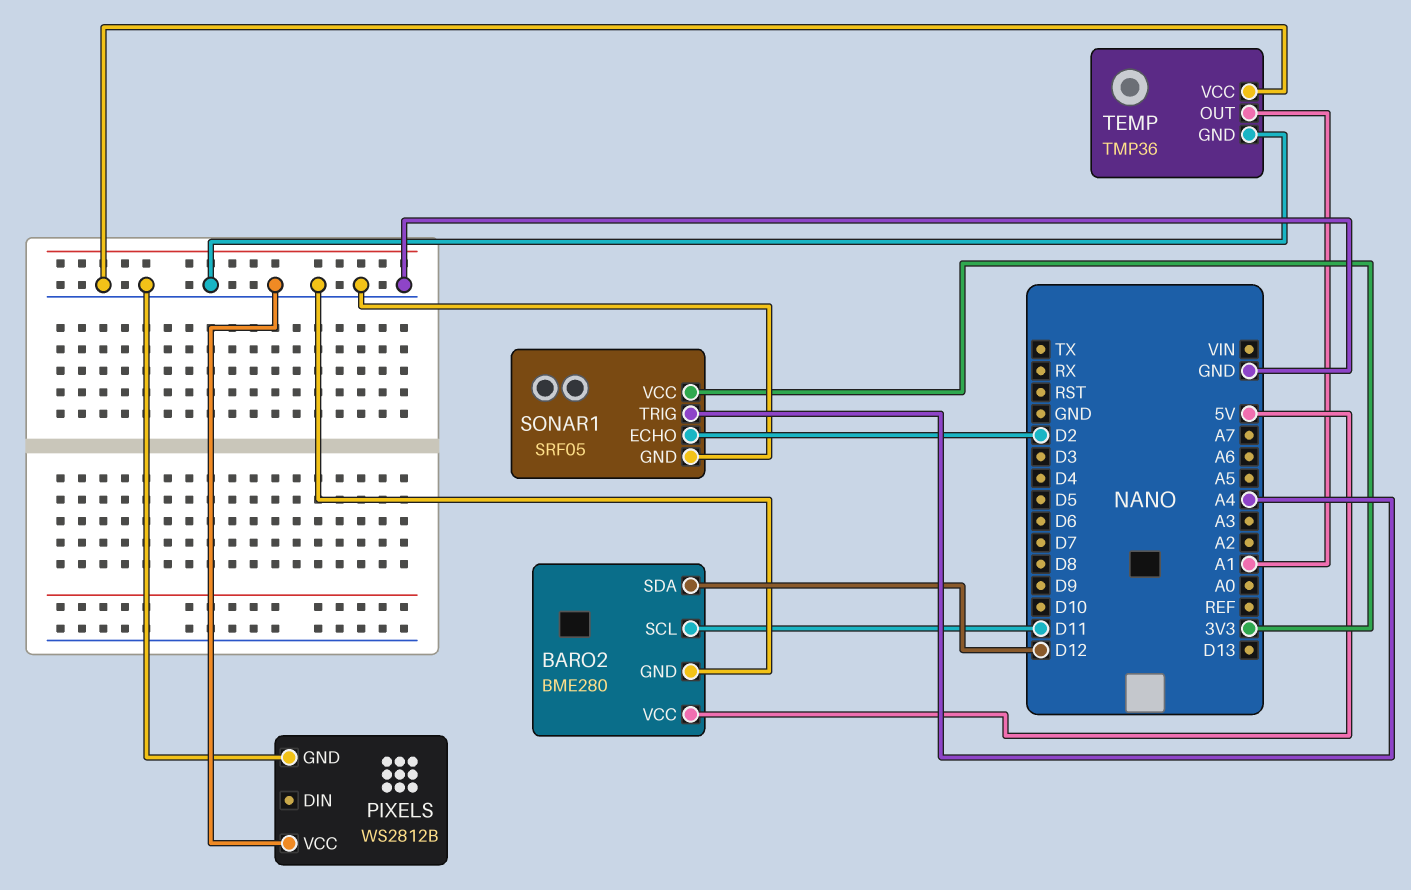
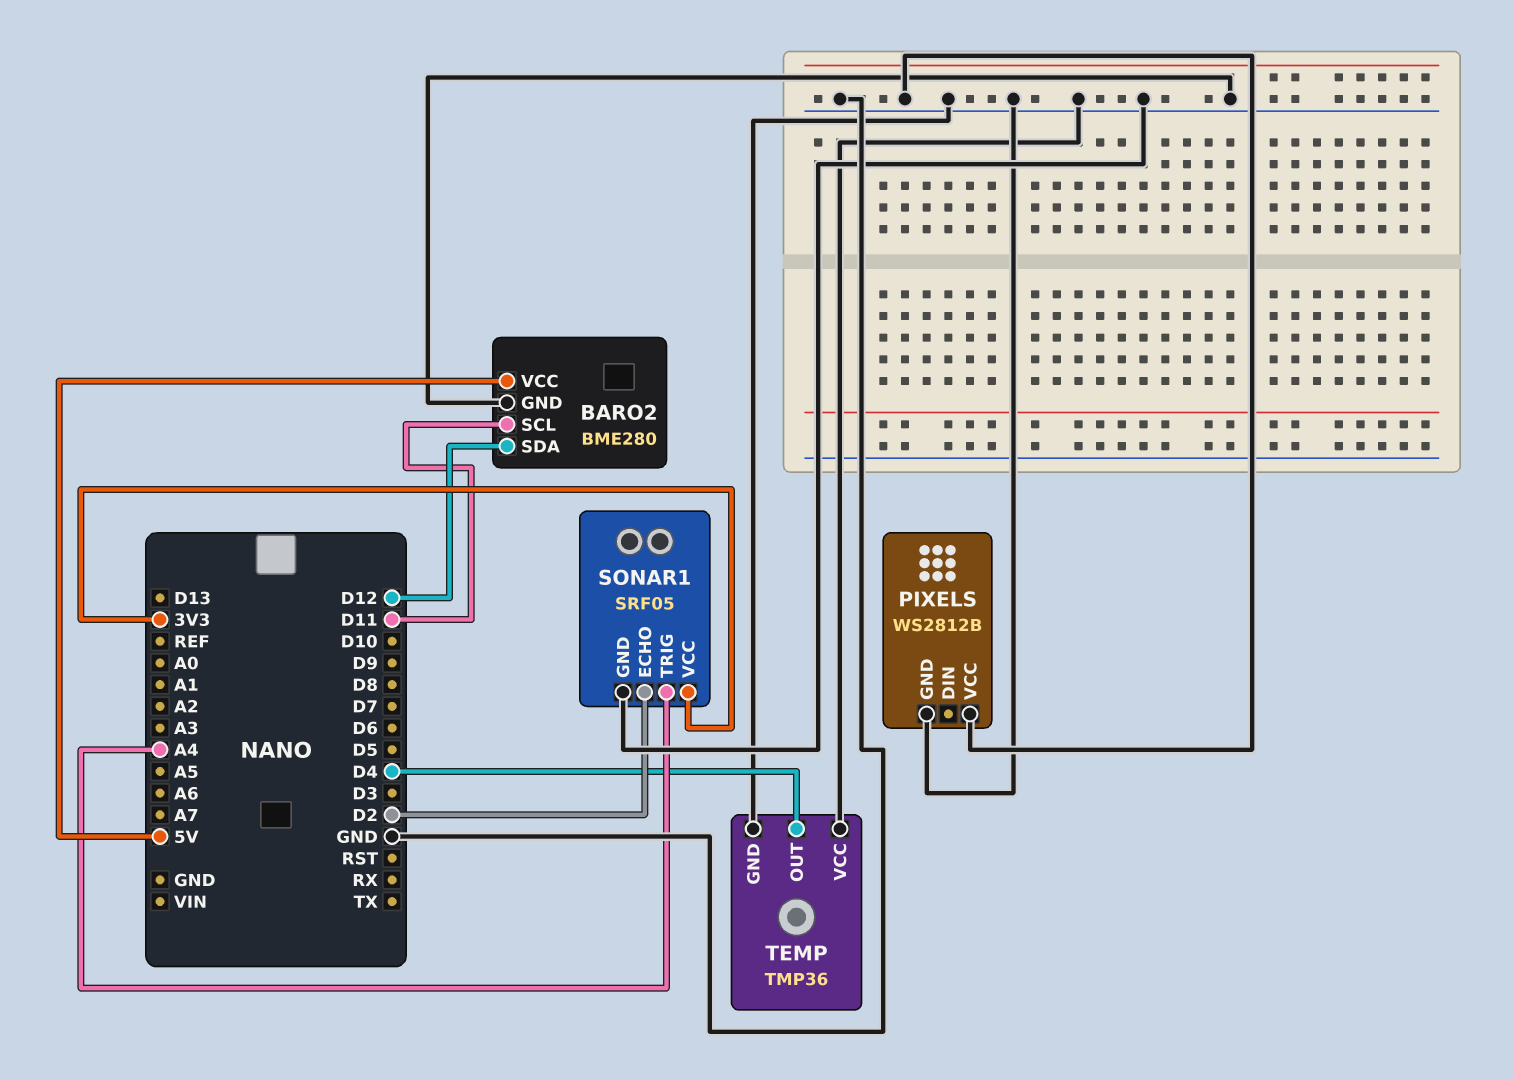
TEMP pin OUT: A1 -> D4

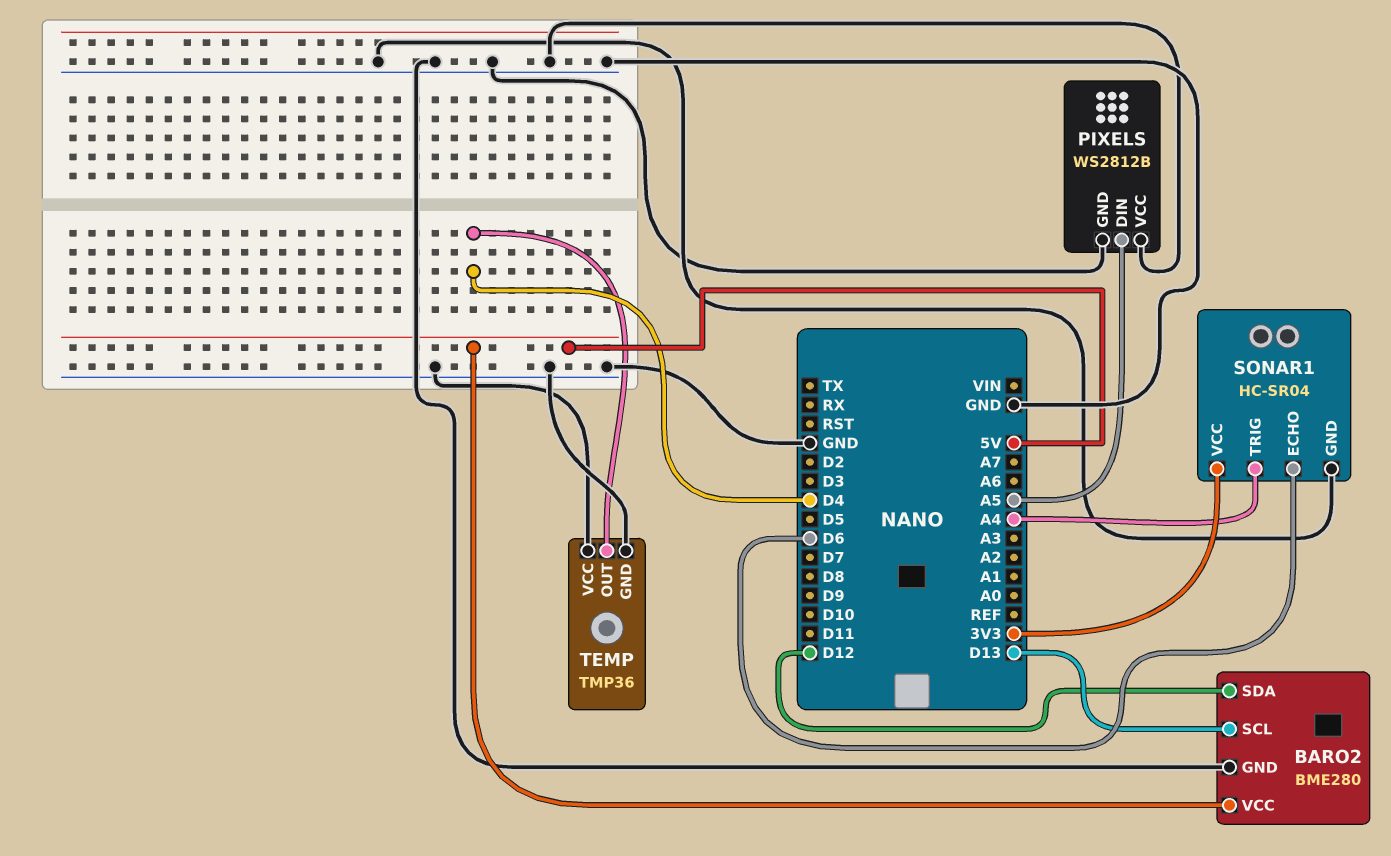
BARO2 pin SCL: D11 -> D13
PIXELS pin DIN: none -> A5
SONAR1: SRF05 -> HC-SR04
SONAR1 pin ECHO: D2 -> D6

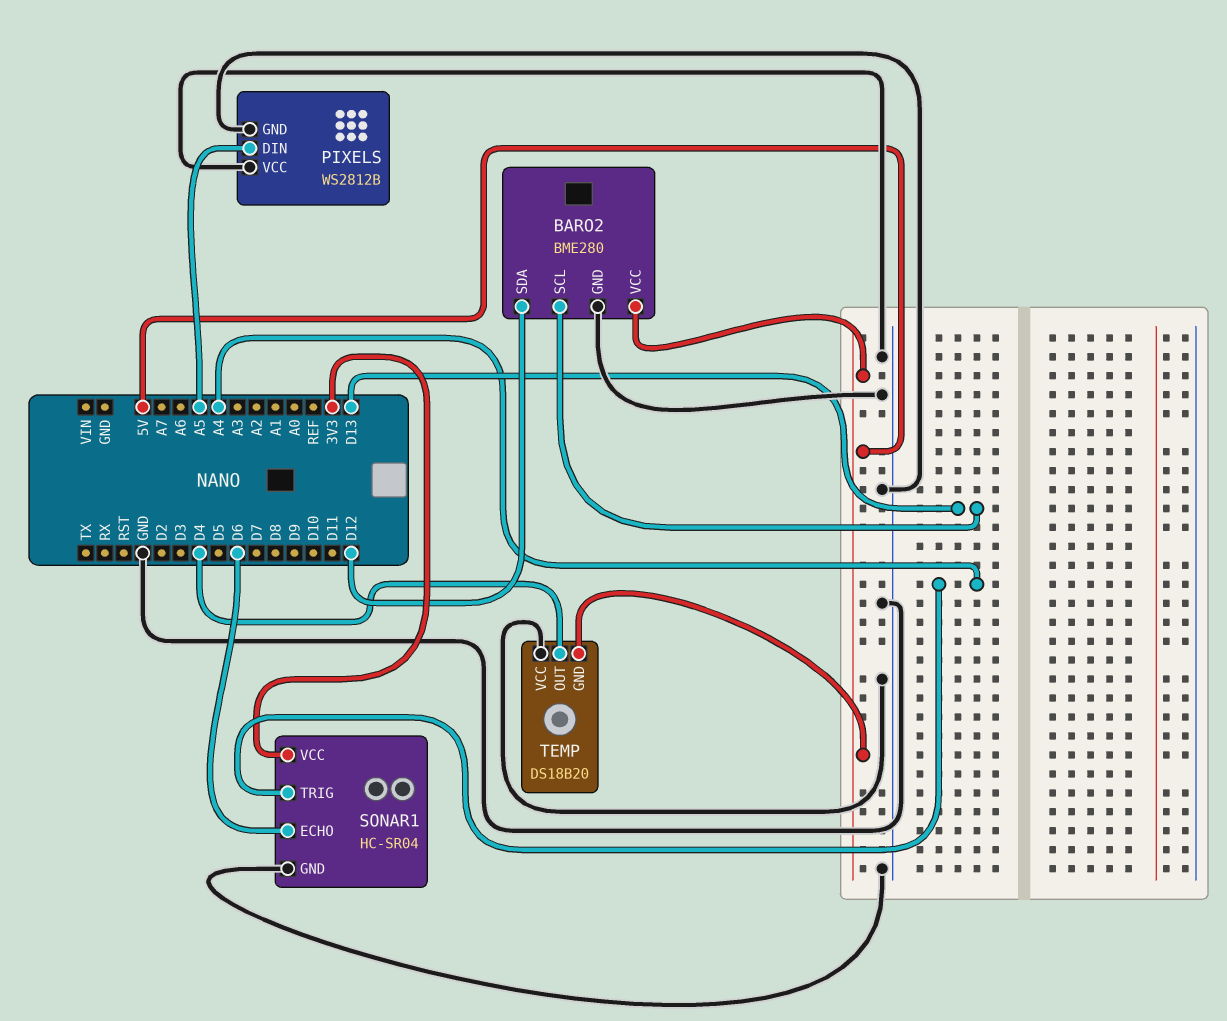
TEMP: TMP36 -> DS18B20
TEMP pin GND: GND -> 5V

